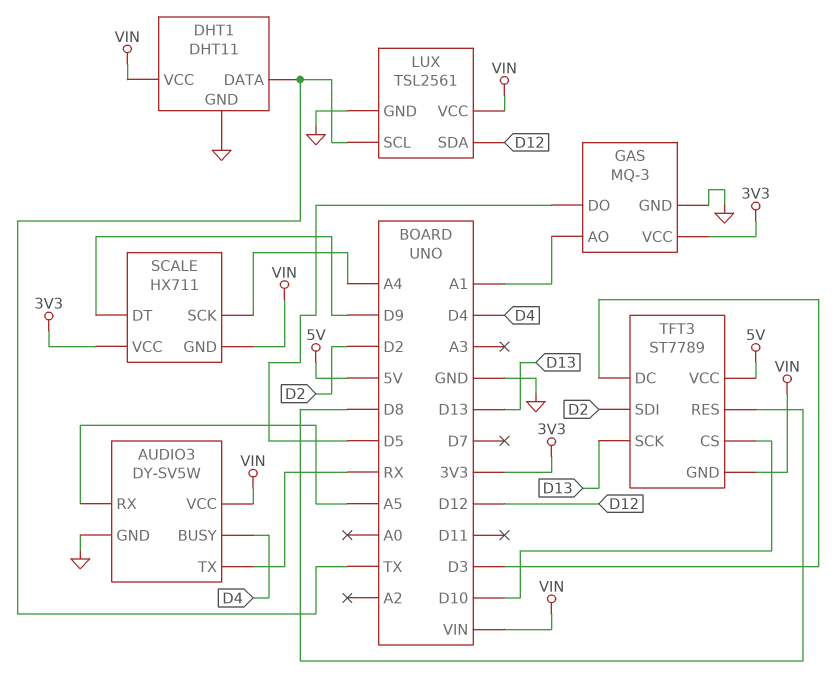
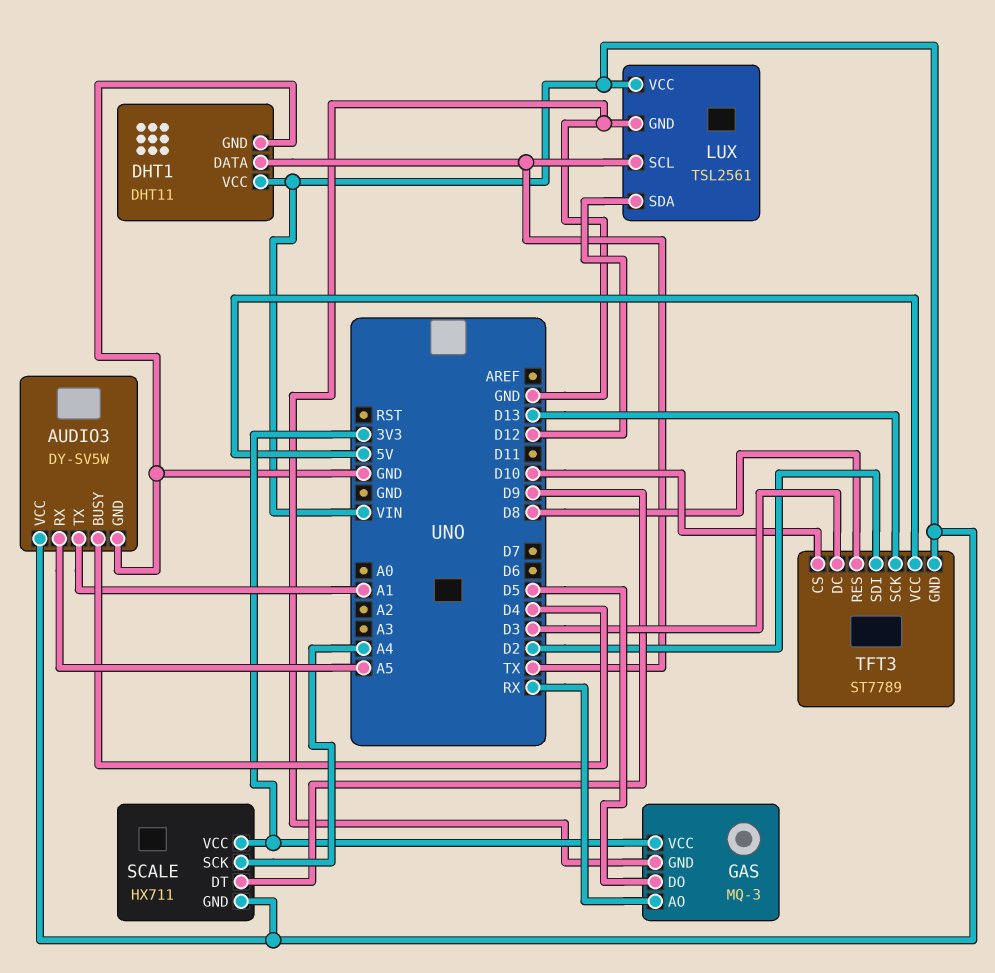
AUDIO3 pin TX: RX -> A1
GAS pin AO: A1 -> RX

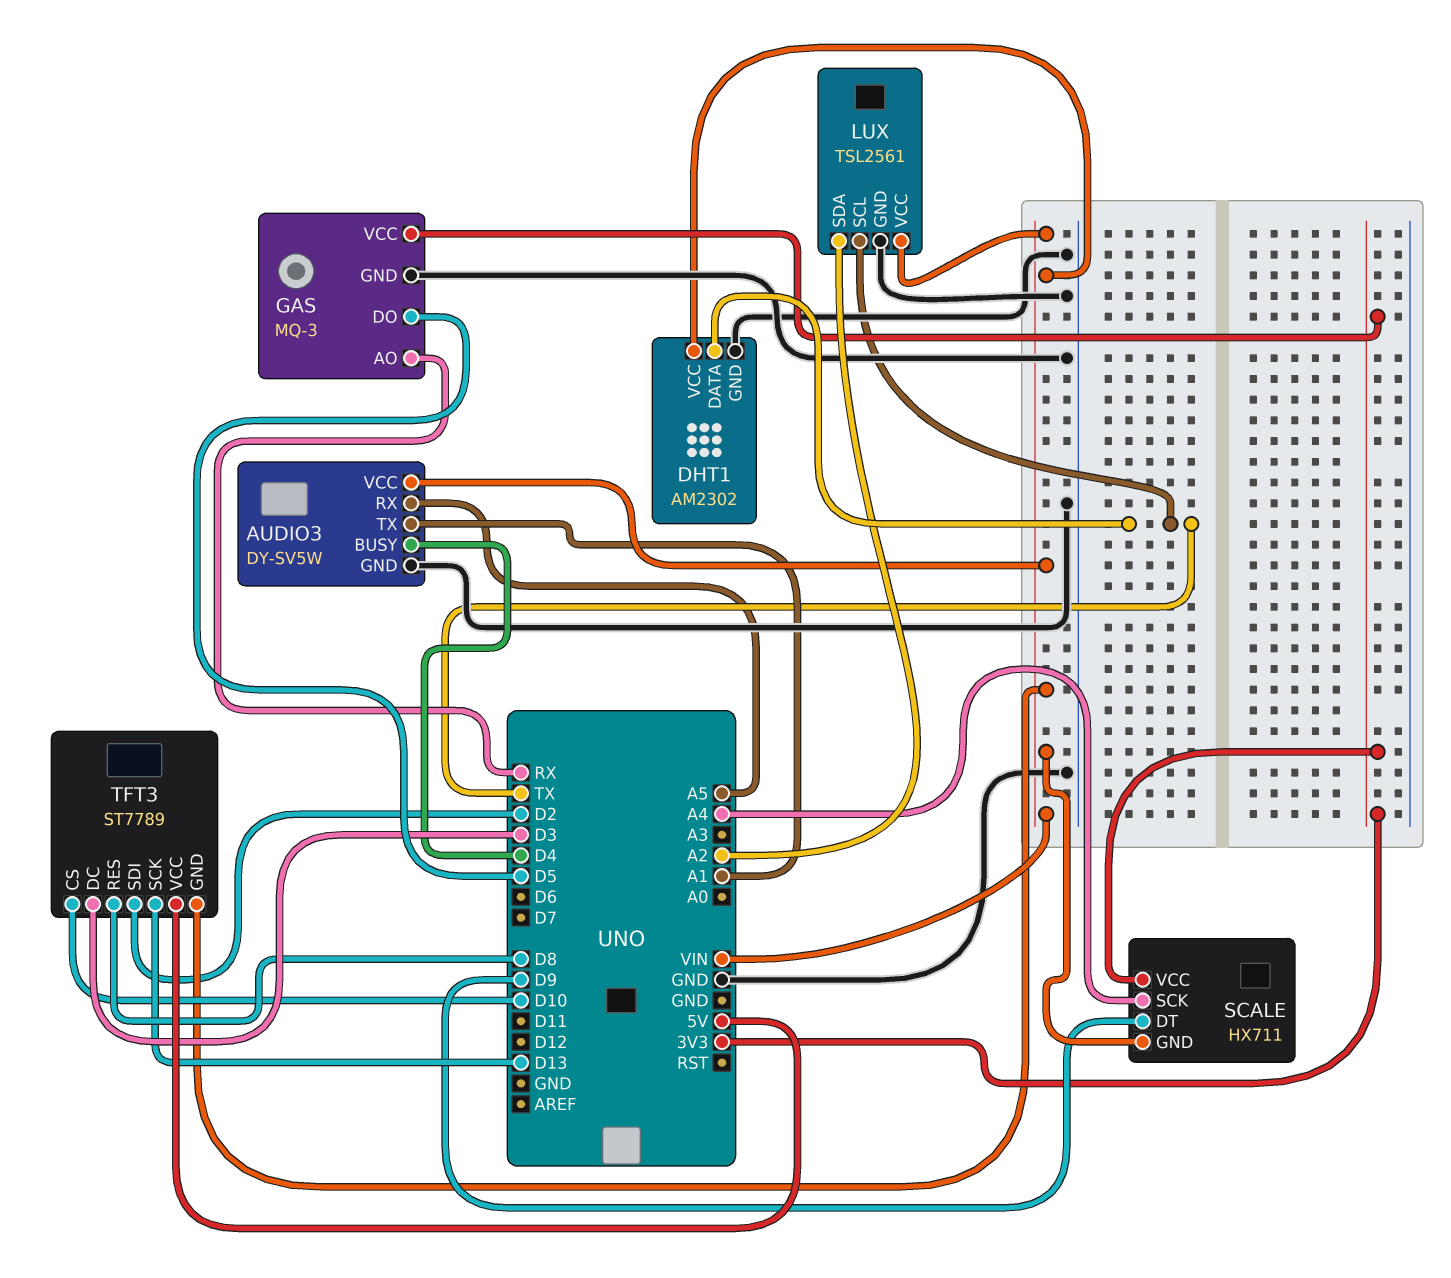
DHT1: DHT11 -> AM2302
LUX pin SDA: D12 -> A2

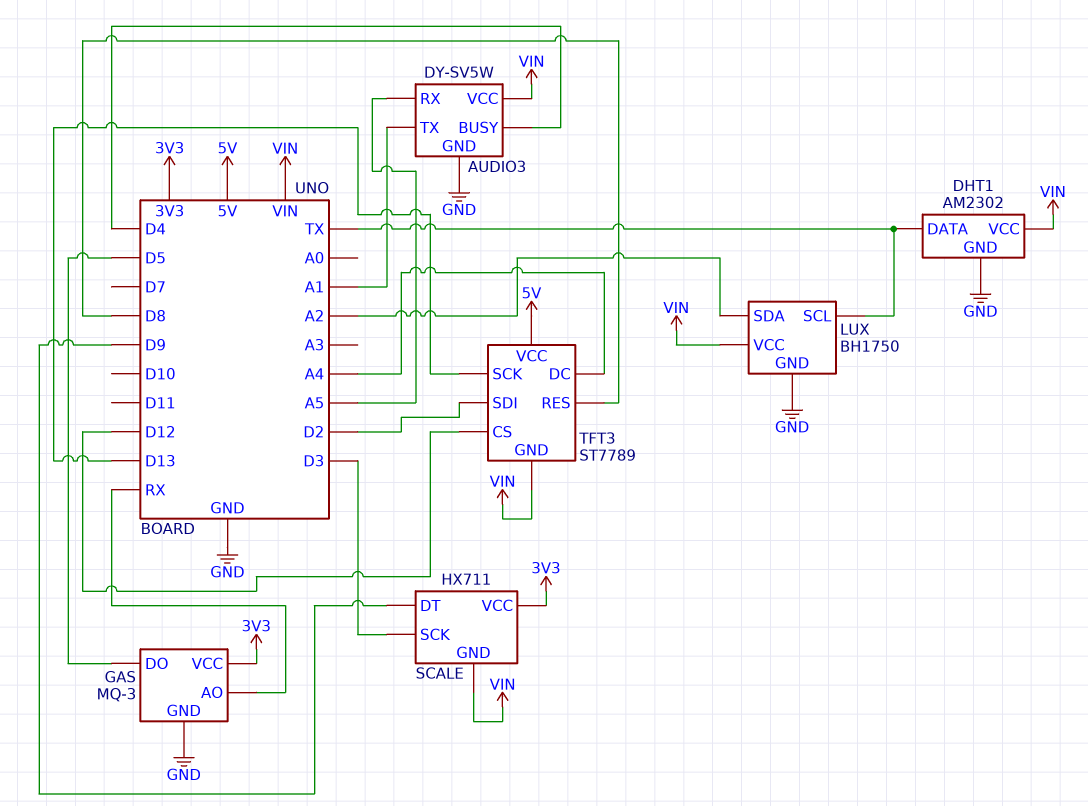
LUX: TSL2561 -> BH1750
SCALE pin SCK: A4 -> D3
TFT3 pin CS: D10 -> D12
TFT3 pin DC: D3 -> A4

